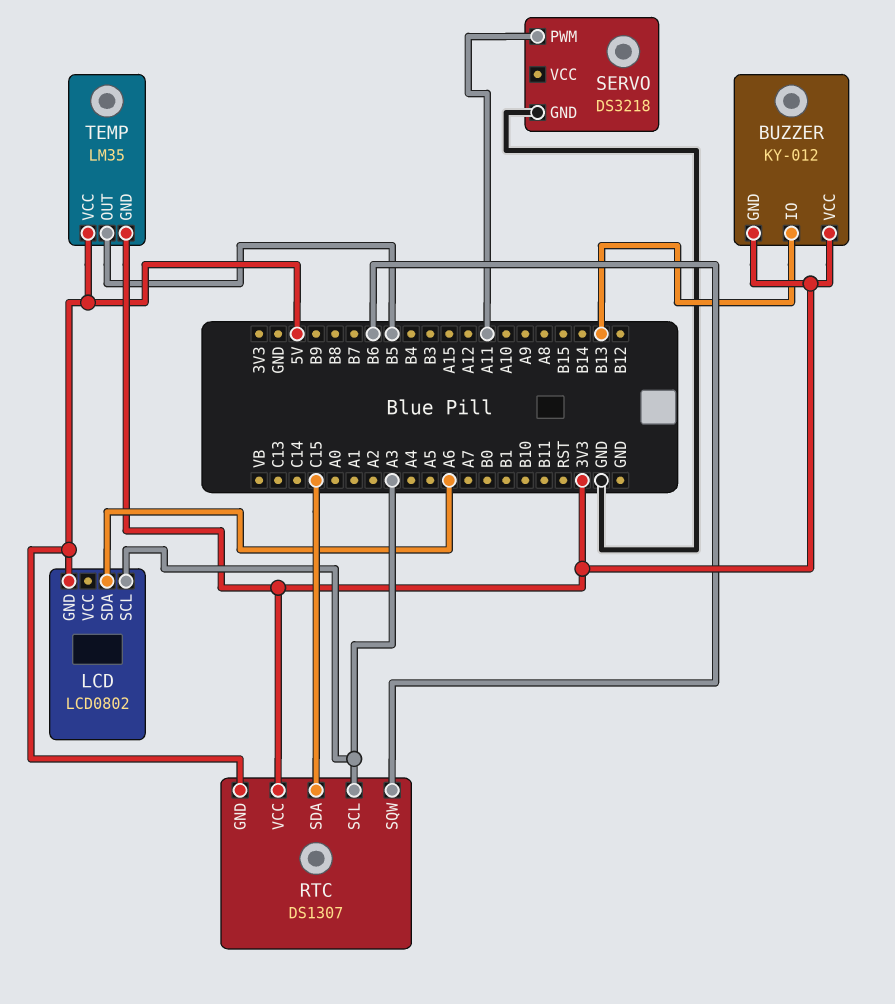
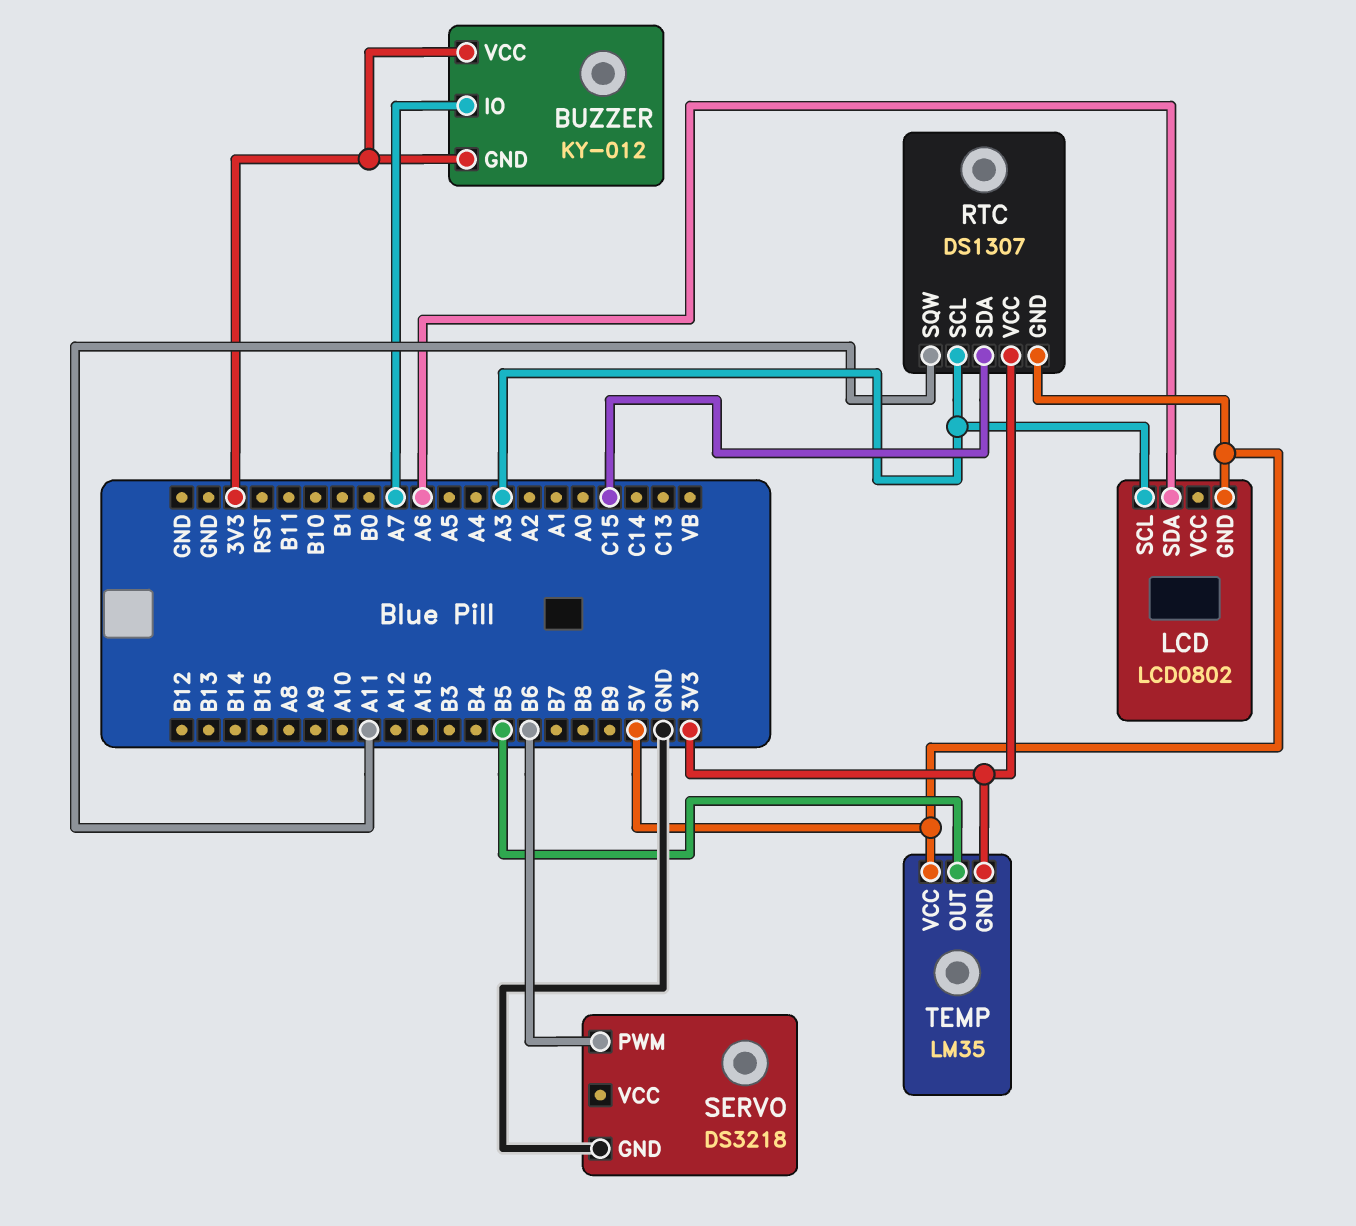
BUZZER pin IO: B13 -> A7
RTC pin SQW: B6 -> A11
SERVO pin PWM: A11 -> B6

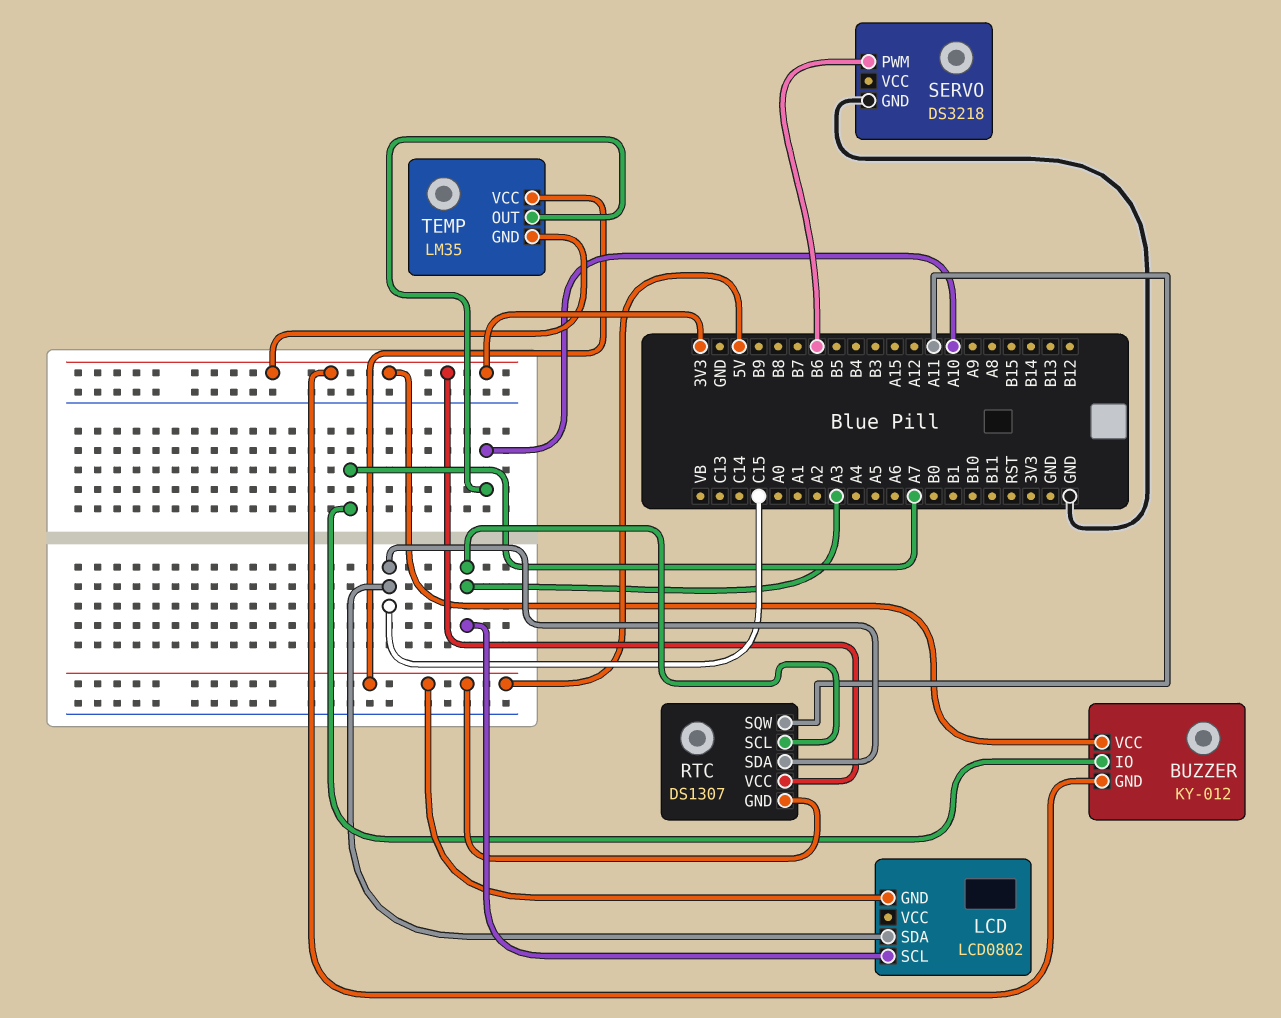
LCD pin SDA: A6 -> C15
TEMP pin OUT: B5 -> A10

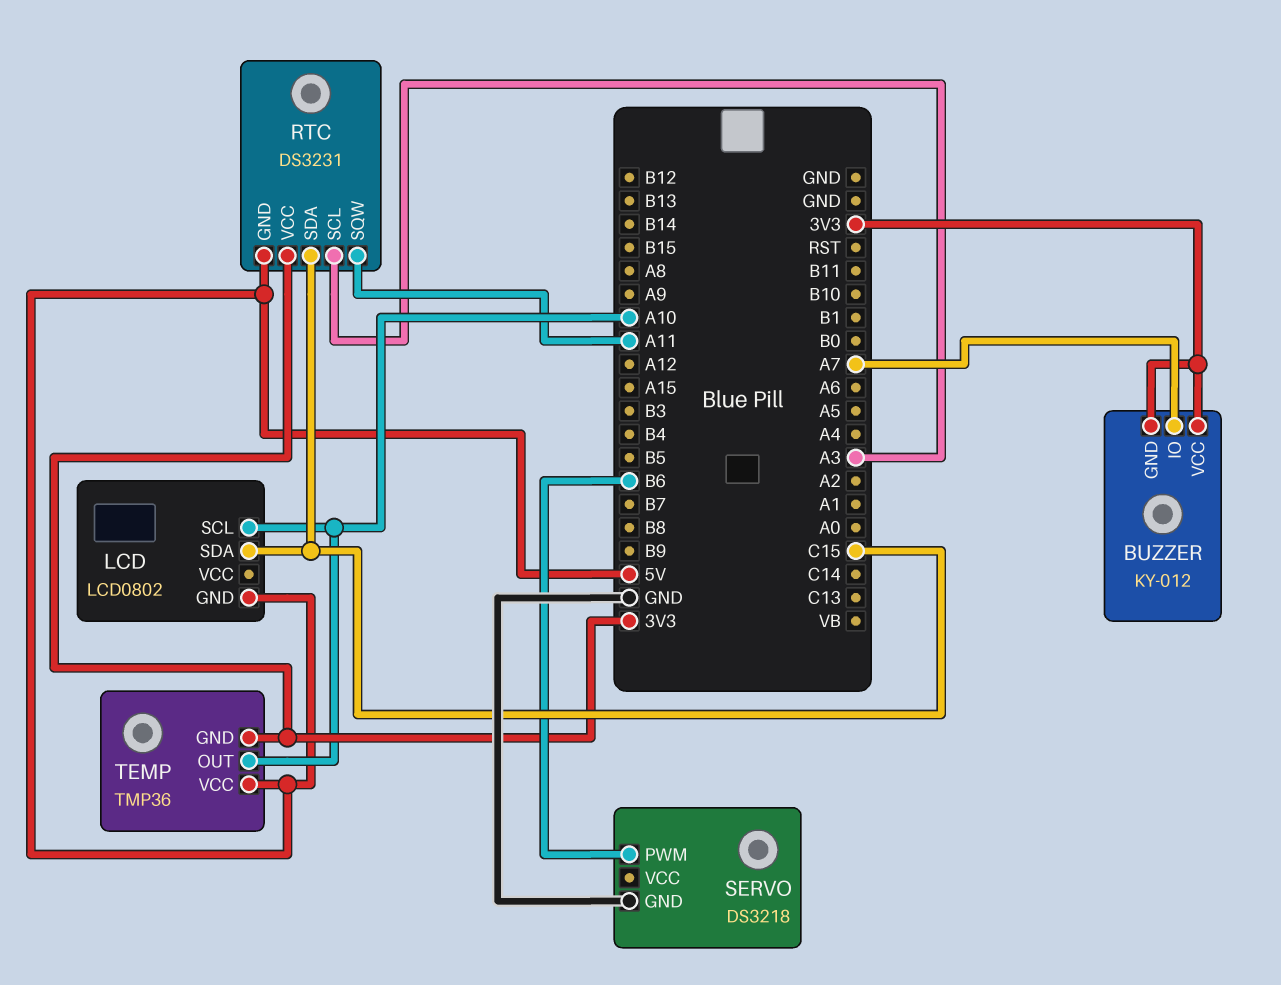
LCD pin SCL: A3 -> A10
RTC: DS1307 -> DS3231
TEMP: LM35 -> TMP36

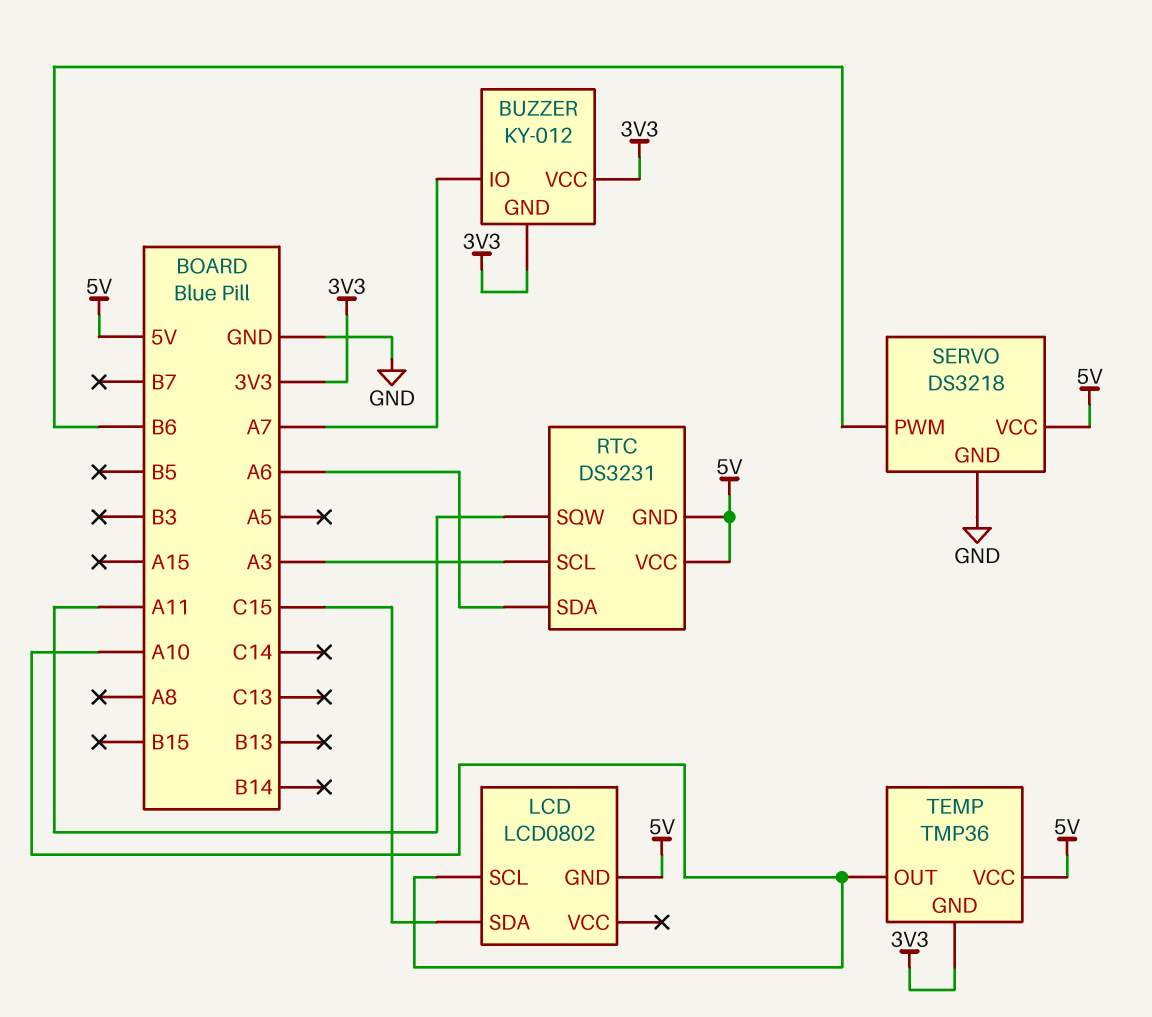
RTC pin SDA: C15 -> A6
RTC pin VCC: 3V3 -> 5V
SERVO pin VCC: none -> 5V

